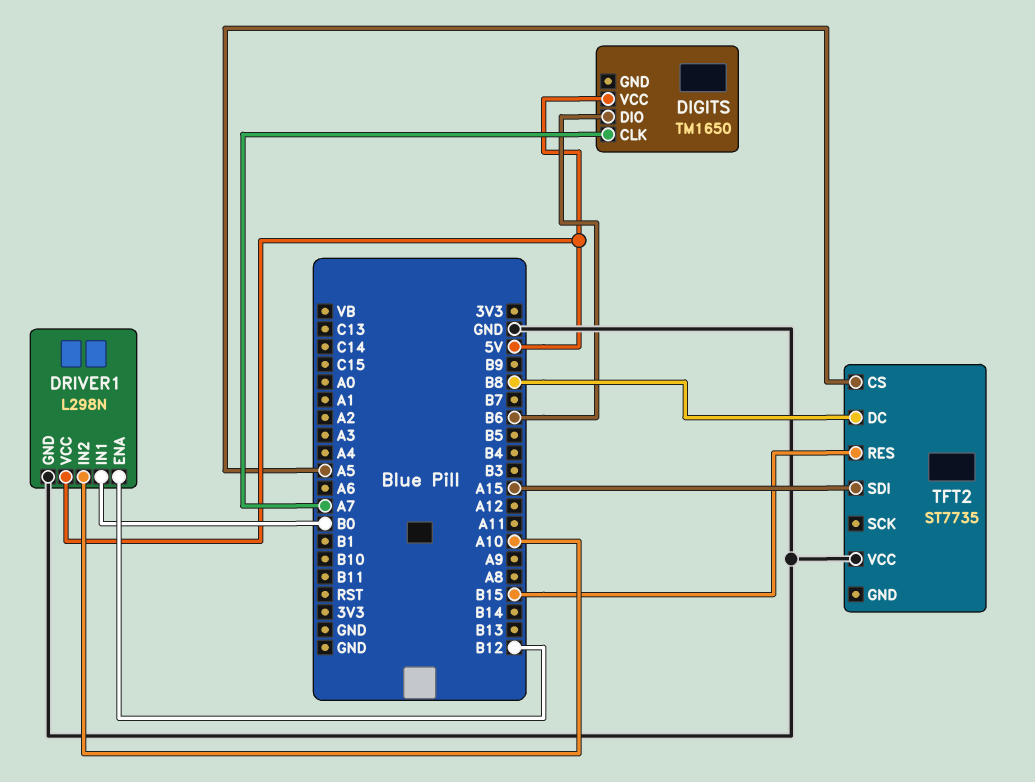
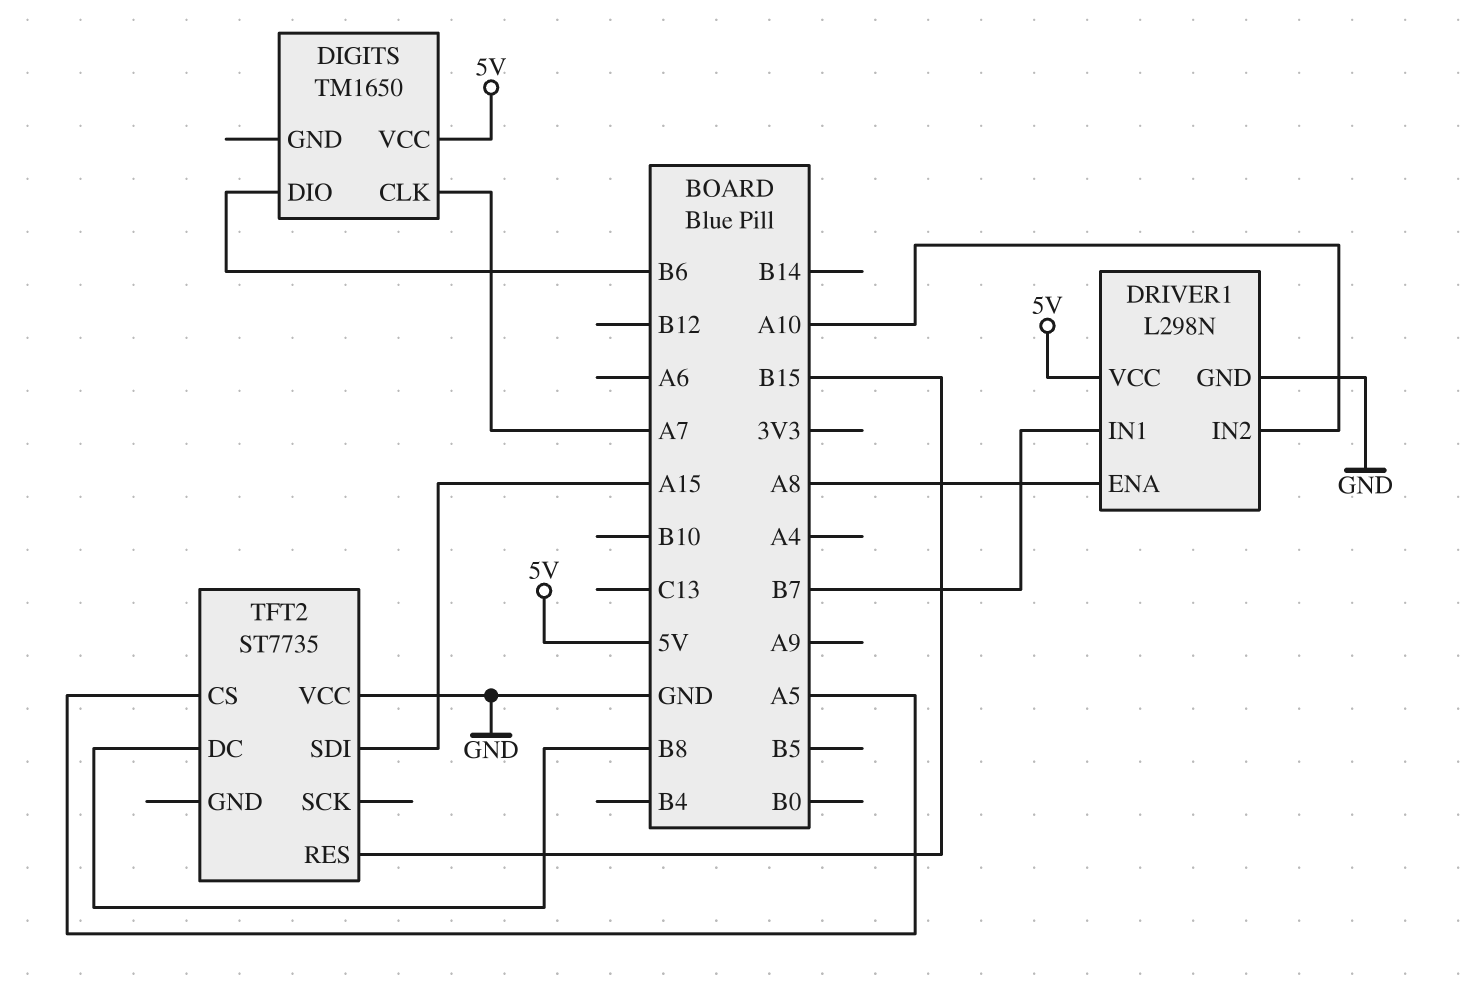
DRIVER1 pin ENA: B12 -> A8
DRIVER1 pin IN1: B0 -> B7

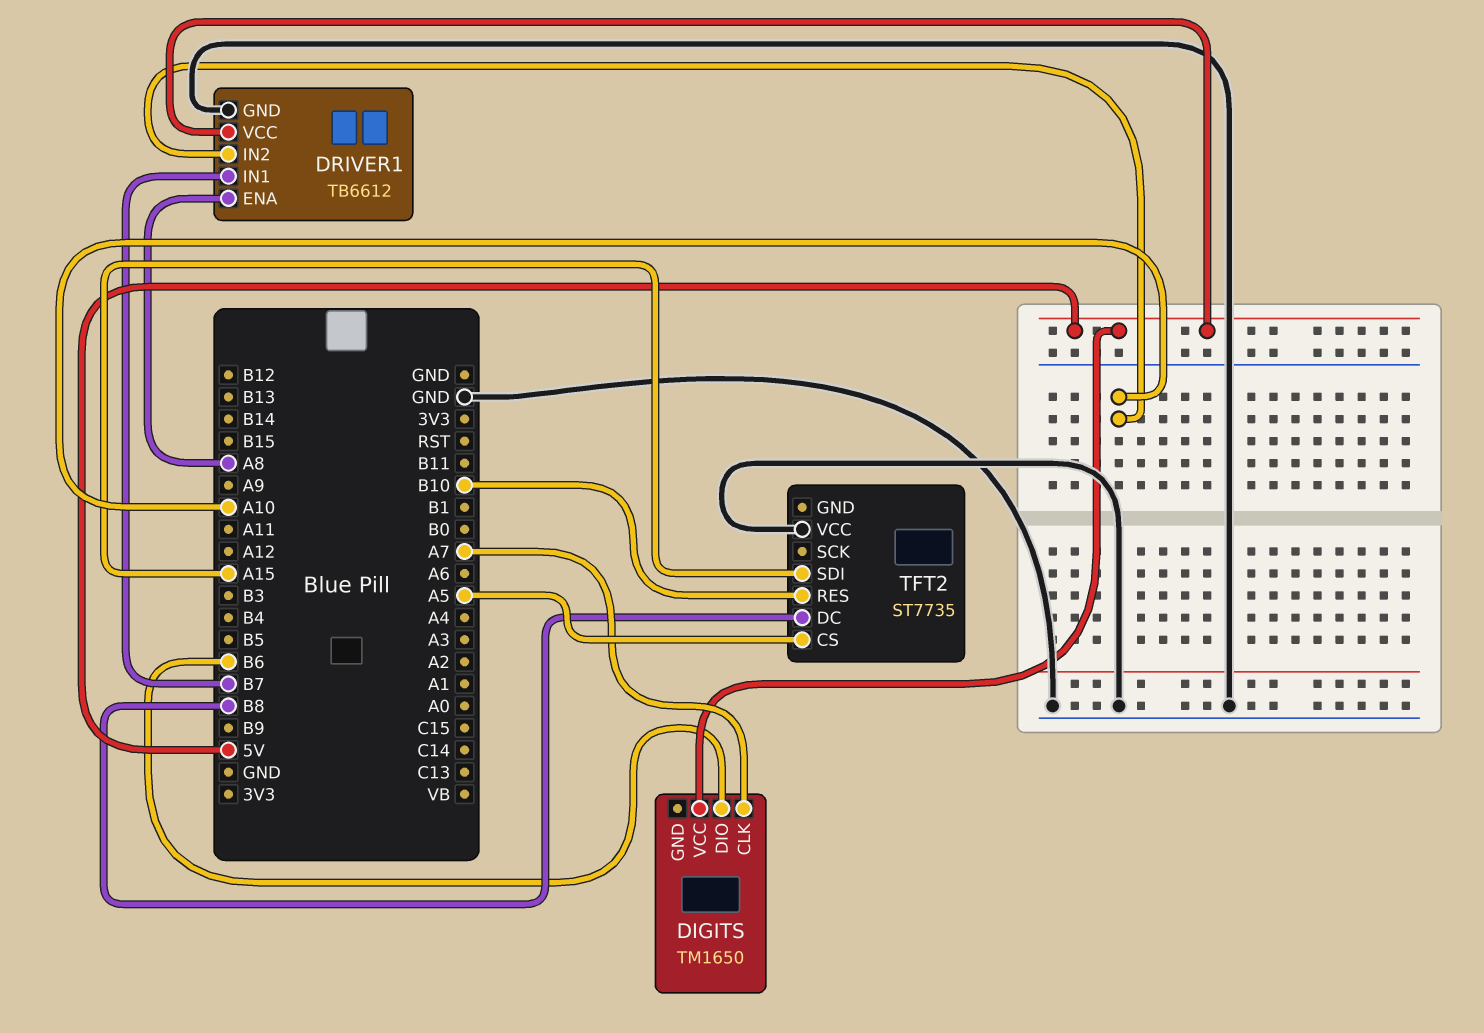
DRIVER1: L298N -> TB6612
TFT2 pin RES: B15 -> B10

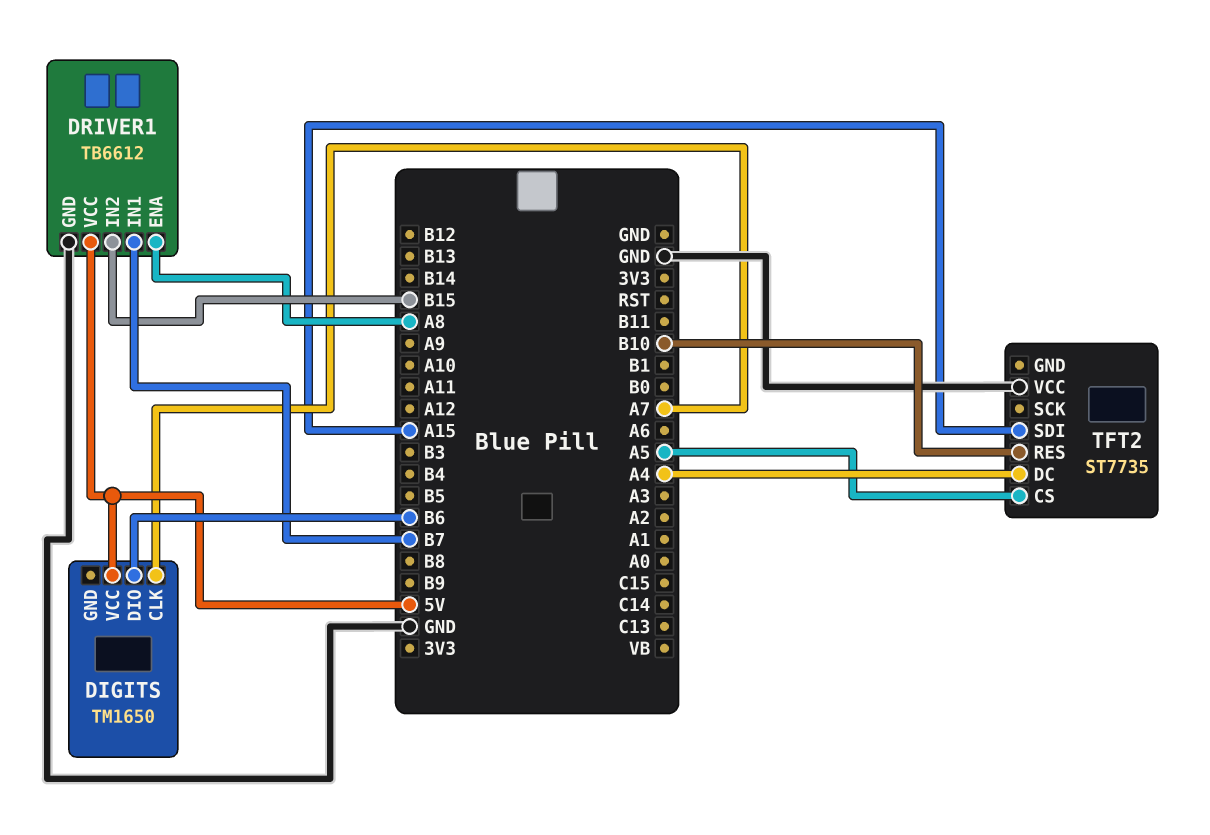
DRIVER1 pin IN2: A10 -> B15
TFT2 pin DC: B8 -> A4

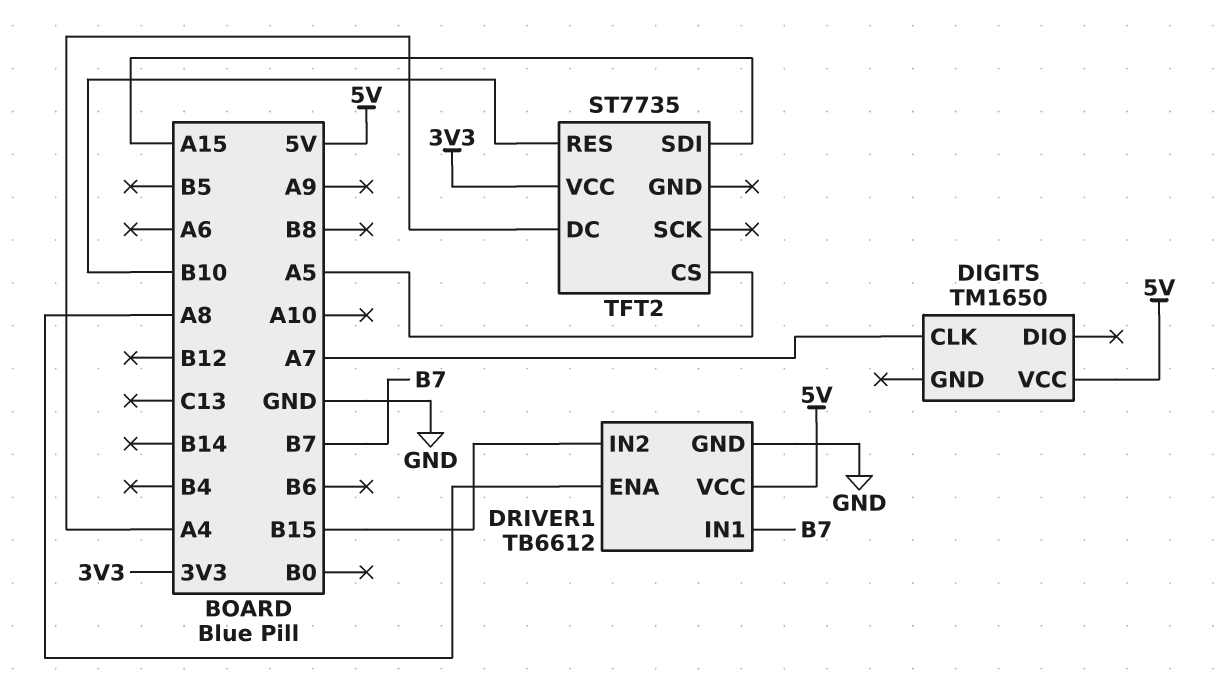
DIGITS pin DIO: B6 -> none
TFT2 pin VCC: GND -> 3V3

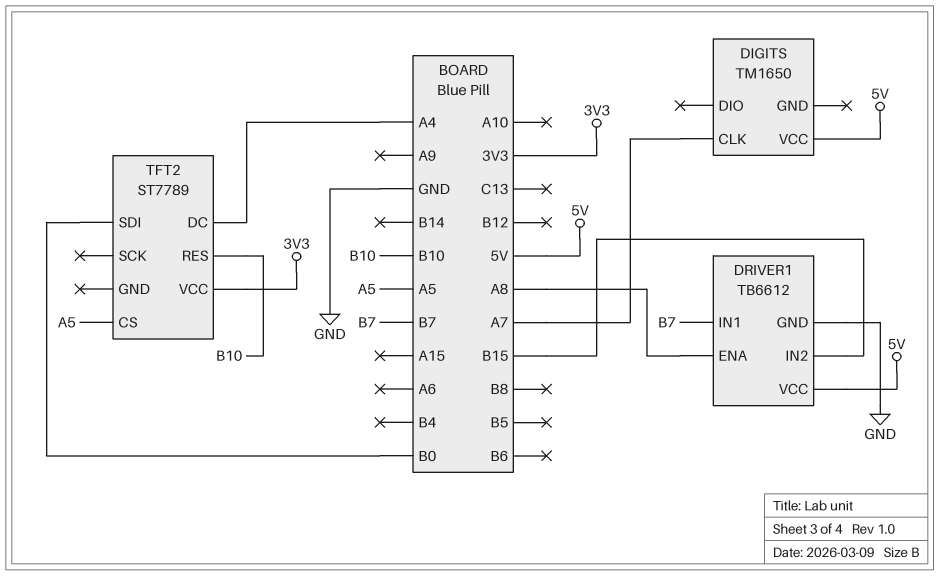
TFT2: ST7735 -> ST7789
TFT2 pin SDI: A15 -> B0

